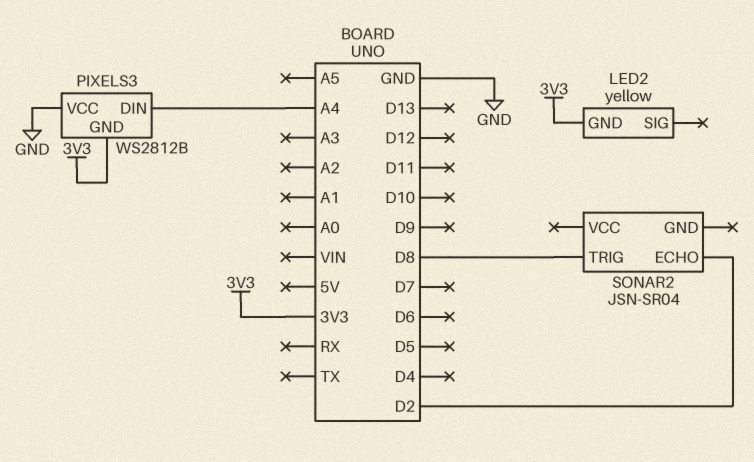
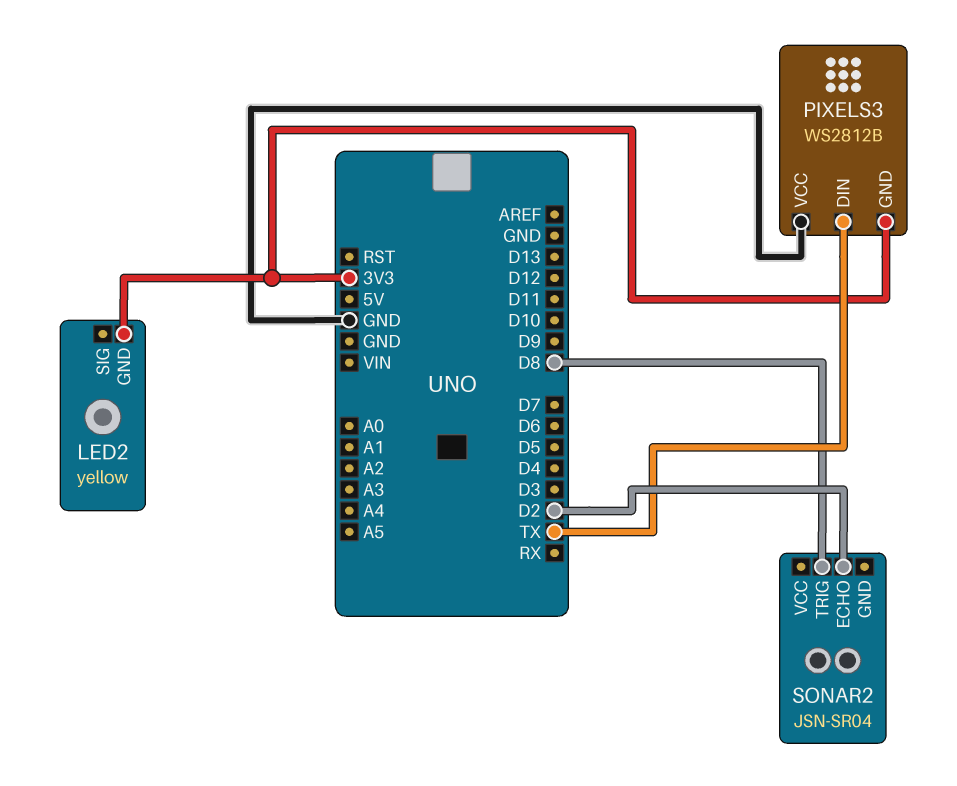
PIXELS3 pin DIN: A4 -> TX

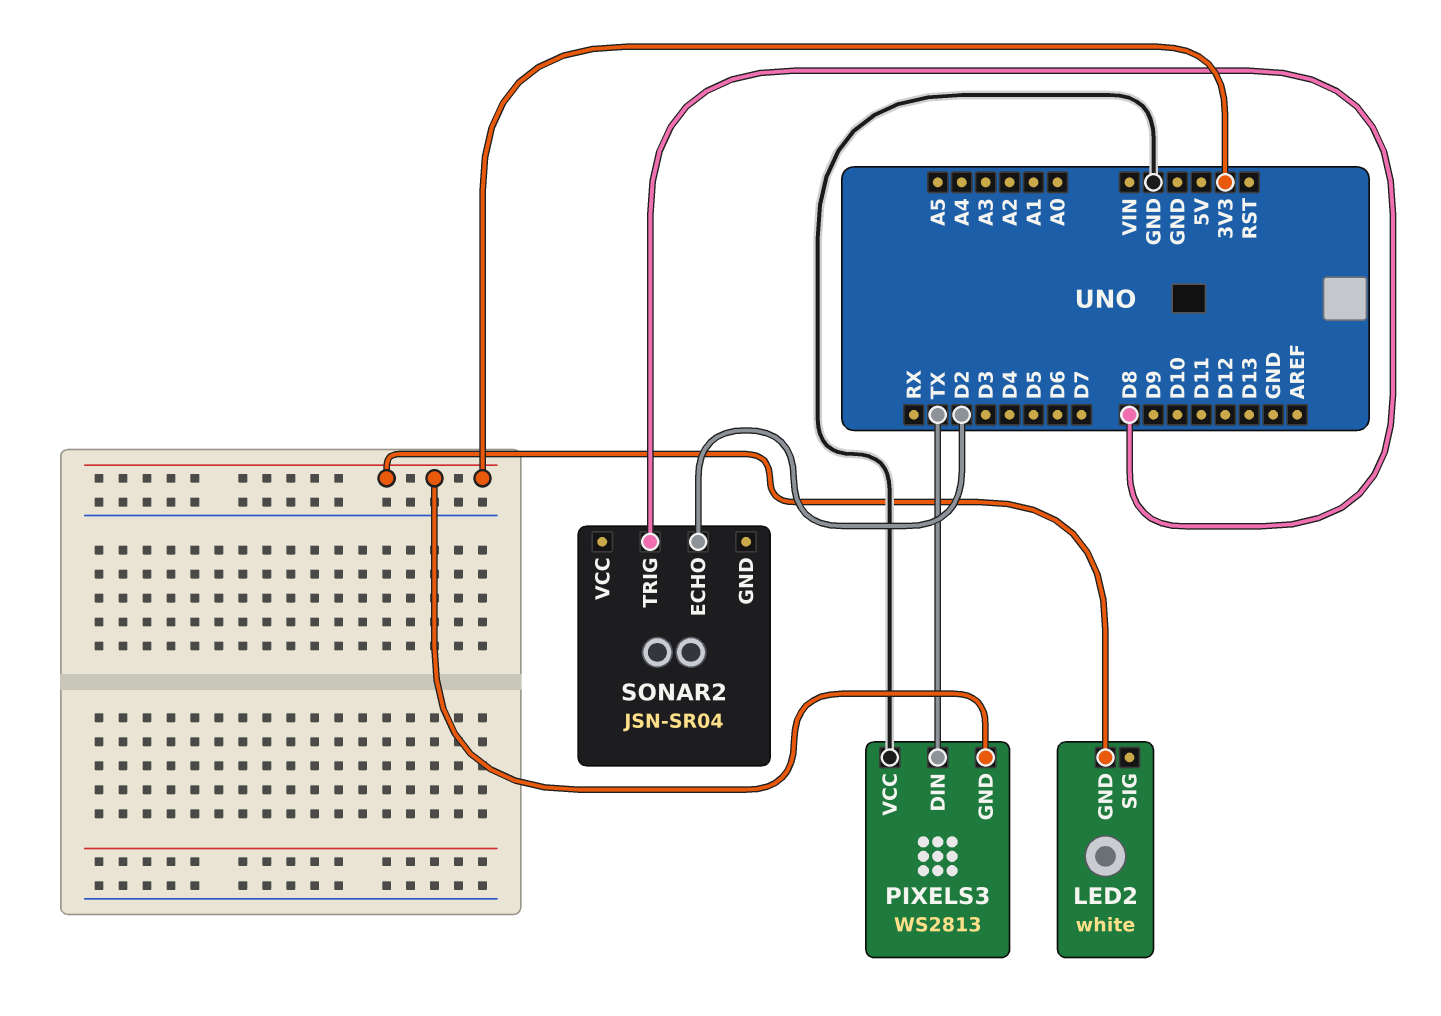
LED2: yellow -> white
PIXELS3: WS2812B -> WS2813

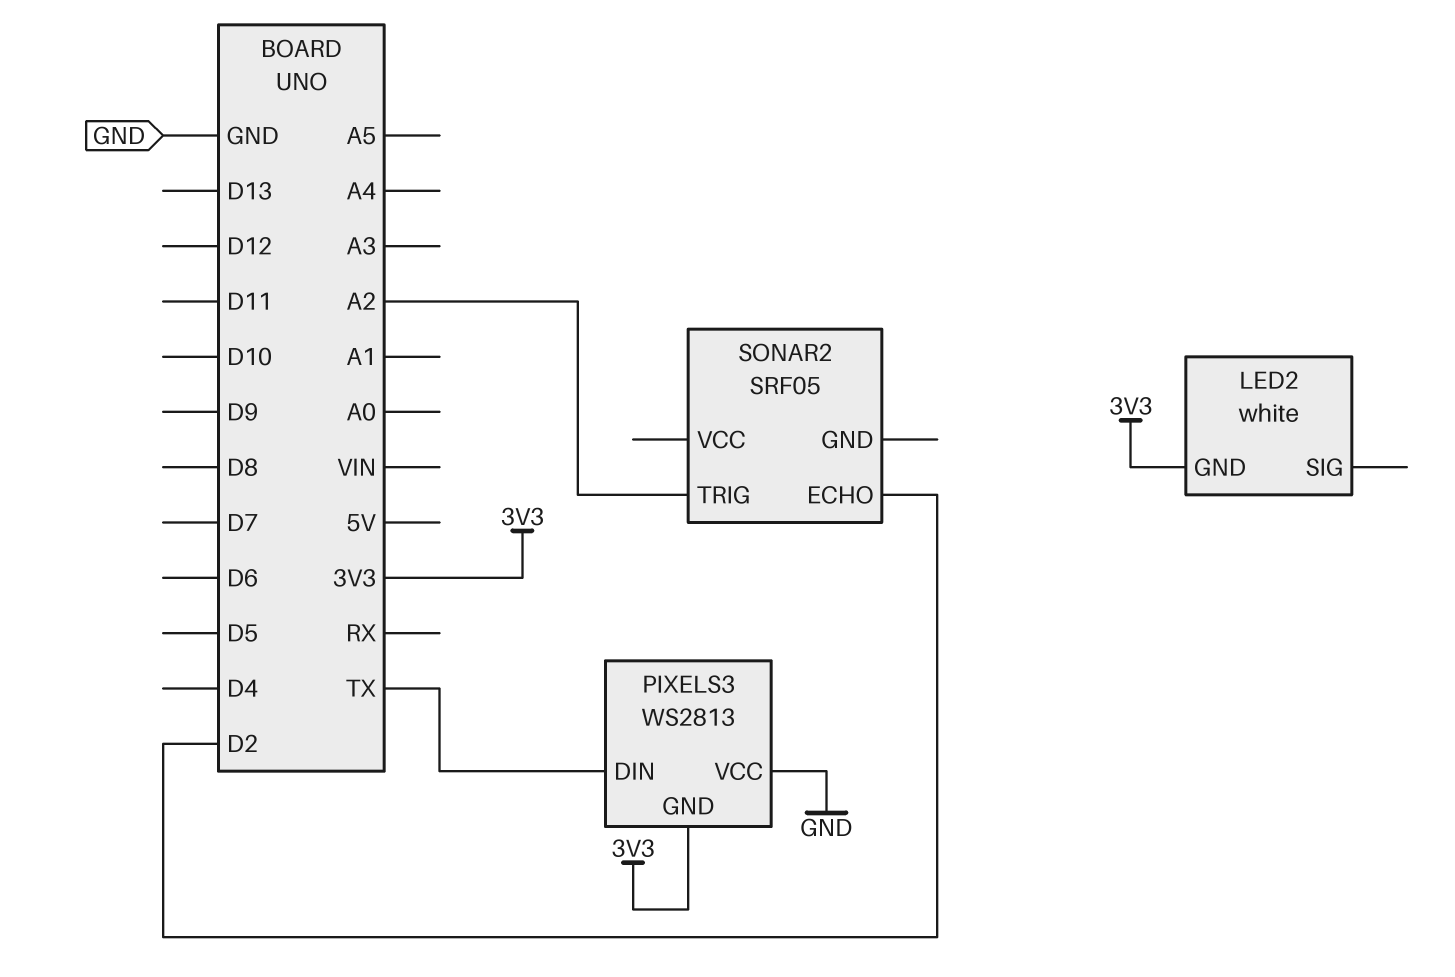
SONAR2: JSN-SR04 -> SRF05
SONAR2 pin TRIG: D8 -> A2

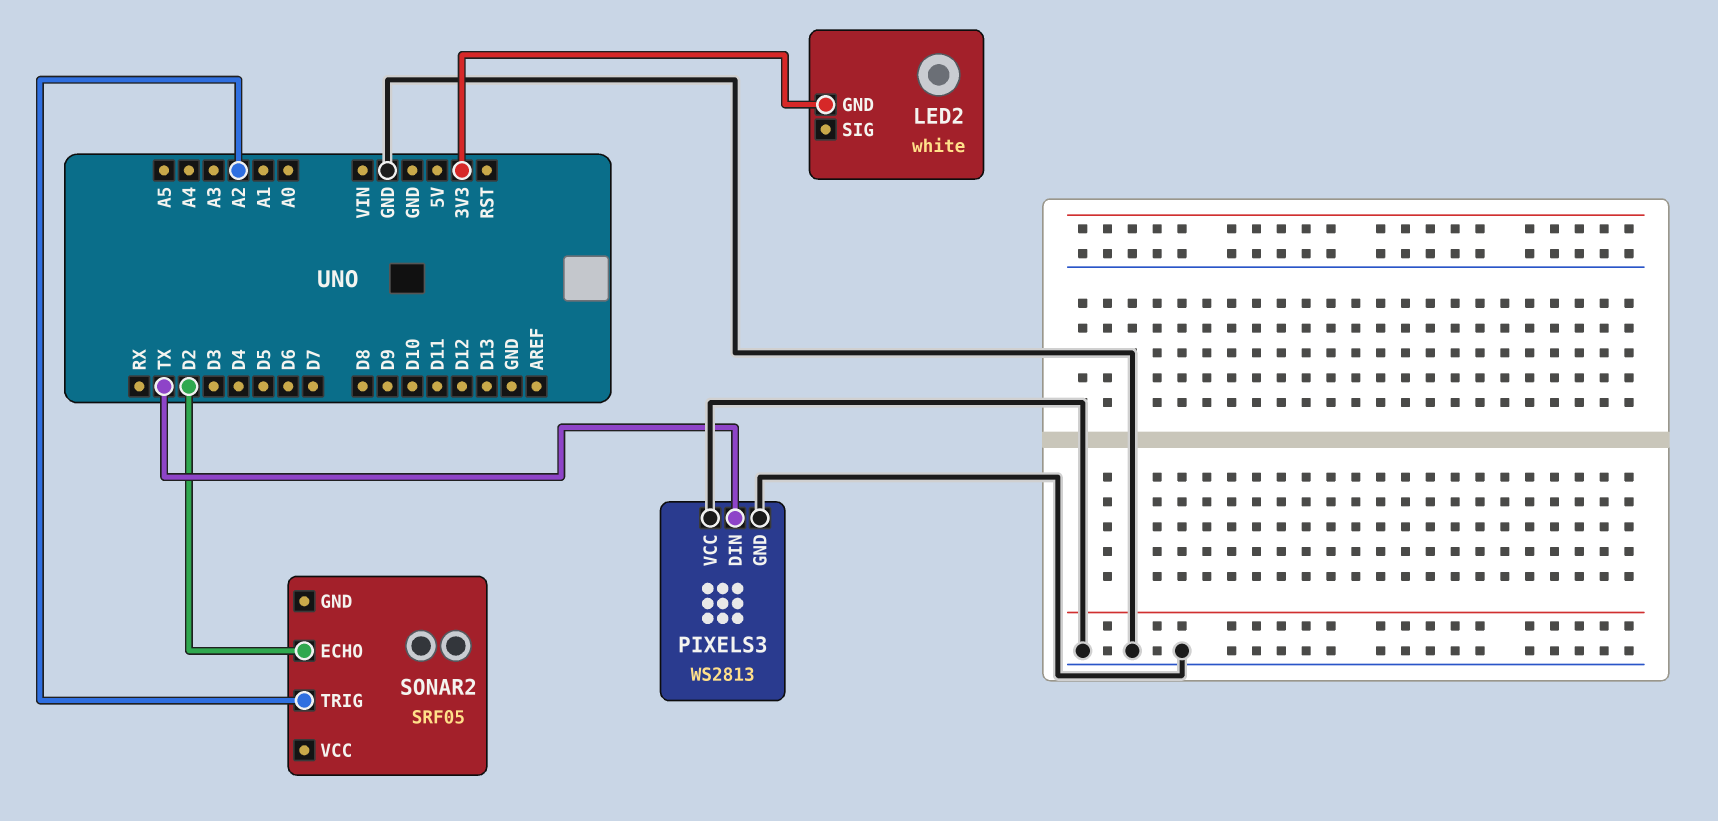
PIXELS3 pin GND: 3V3 -> GND

